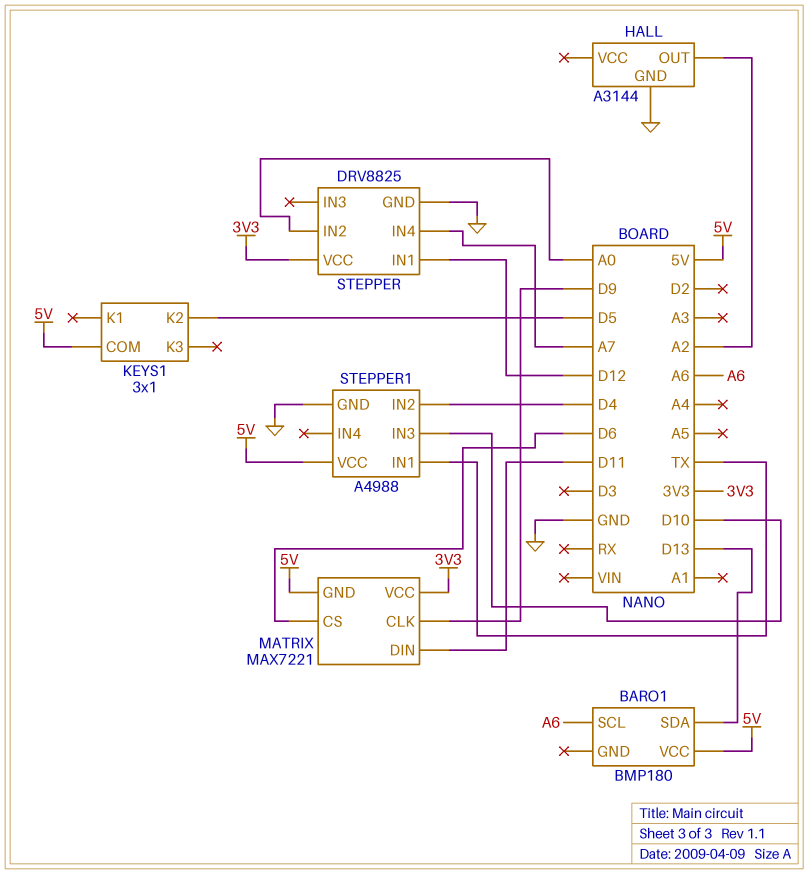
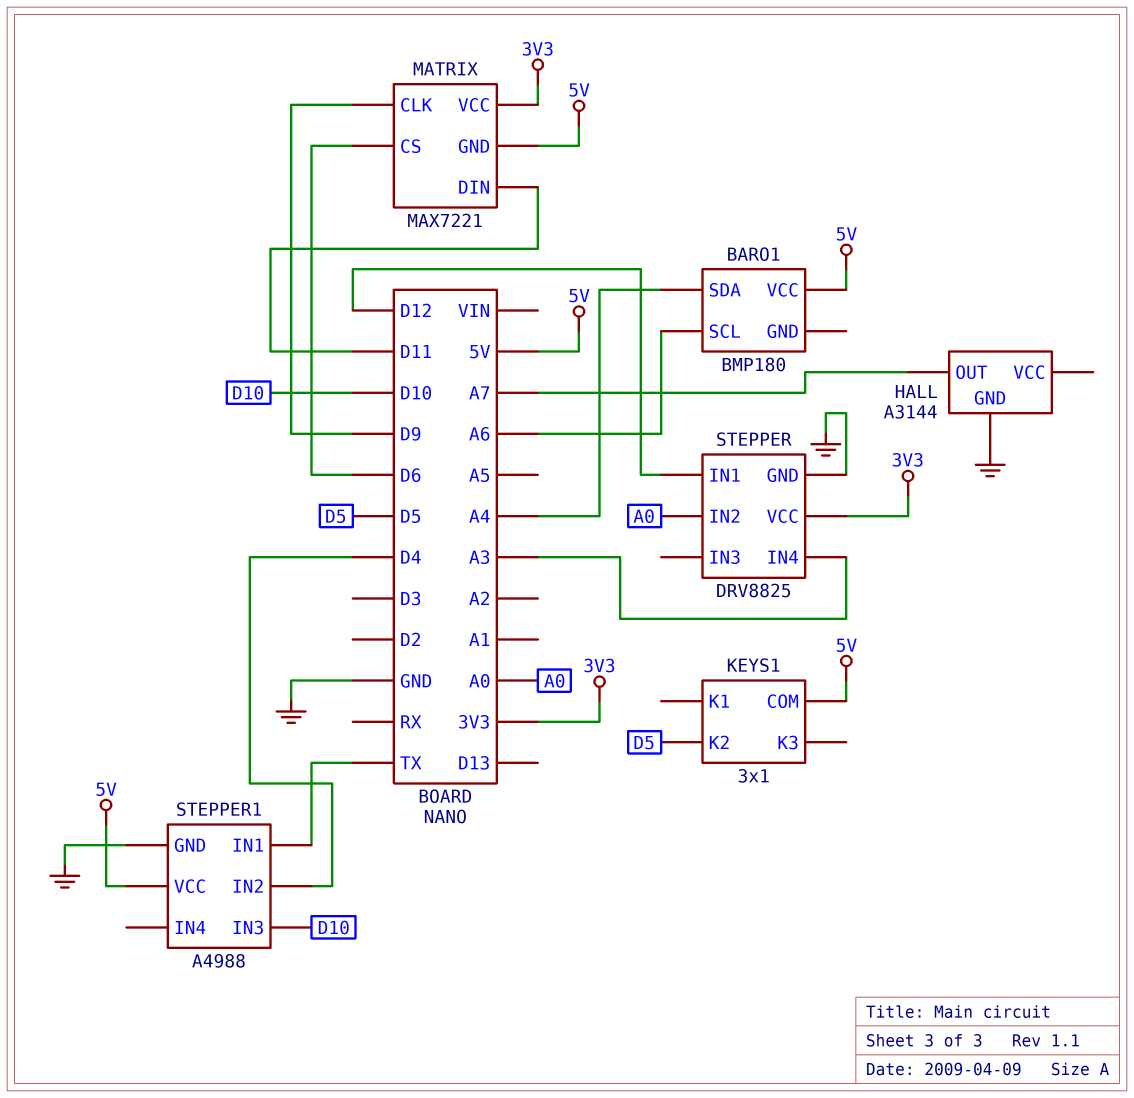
BARO1 pin SDA: D13 -> A4
HALL pin OUT: A2 -> A7
STEPPER pin IN4: A7 -> A3

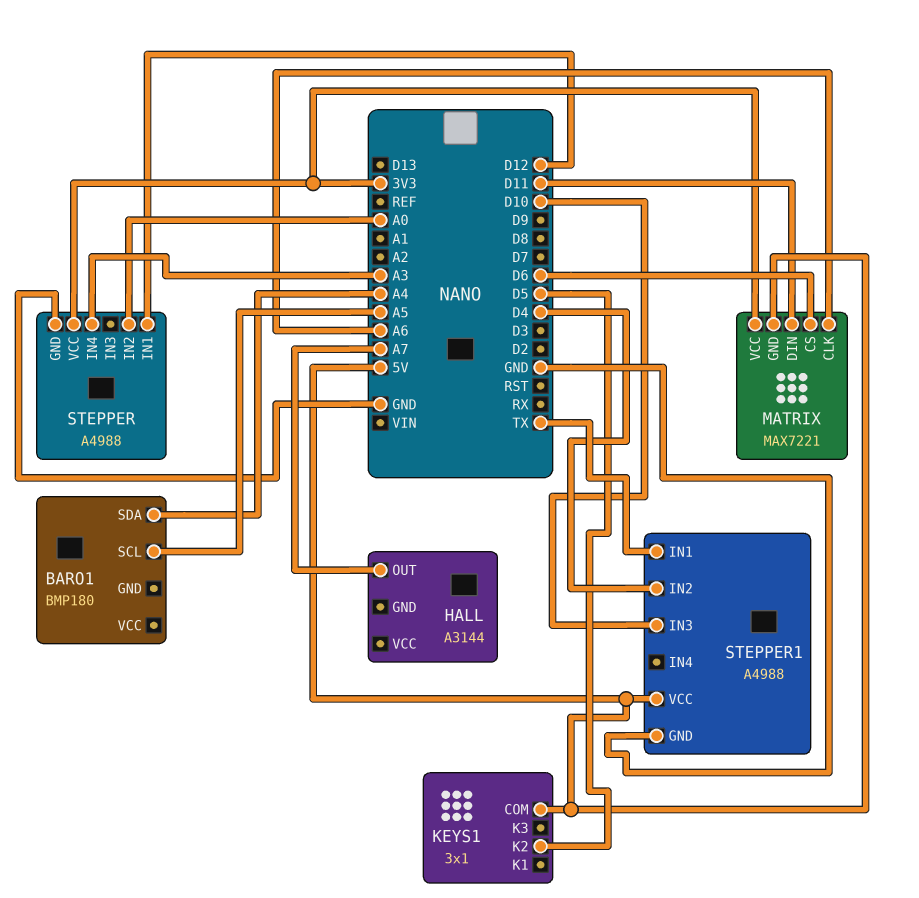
BARO1 pin SCL: A6 -> A5
BARO1 pin VCC: 5V -> none
HALL pin GND: GND -> none
MATRIX pin CLK: D9 -> A6
STEPPER: DRV8825 -> A4988

